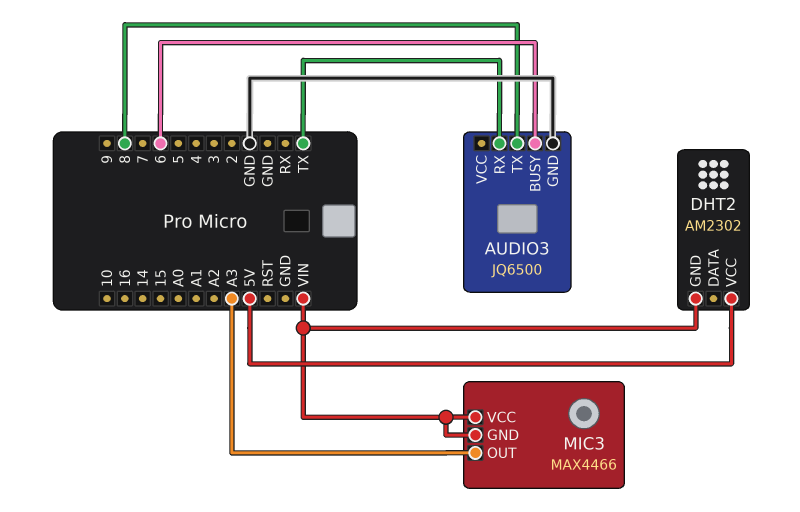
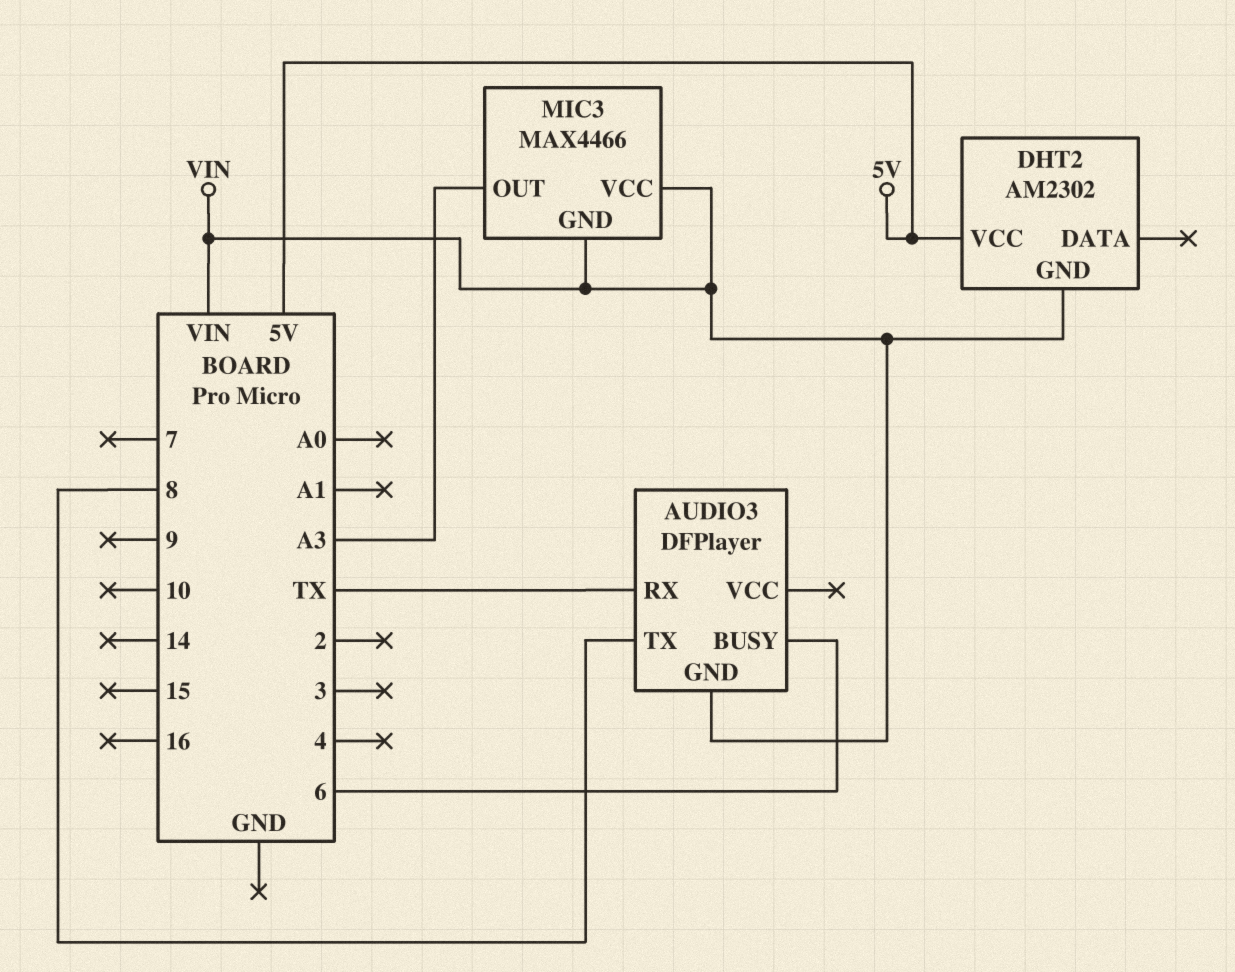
AUDIO3: JQ6500 -> DFPlayer
AUDIO3 pin GND: GND -> VIN

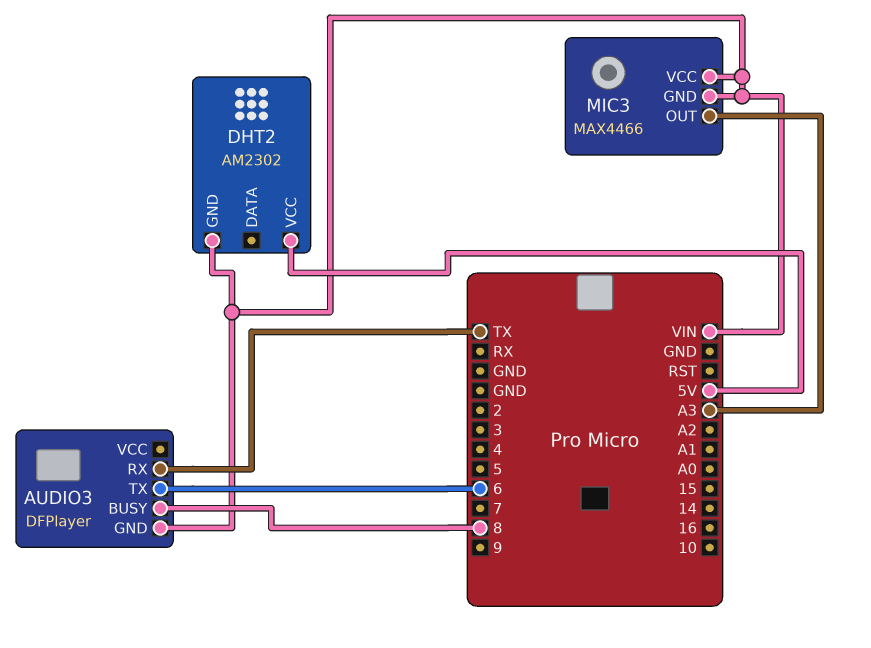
AUDIO3 pin BUSY: 6 -> 8
AUDIO3 pin TX: 8 -> 6

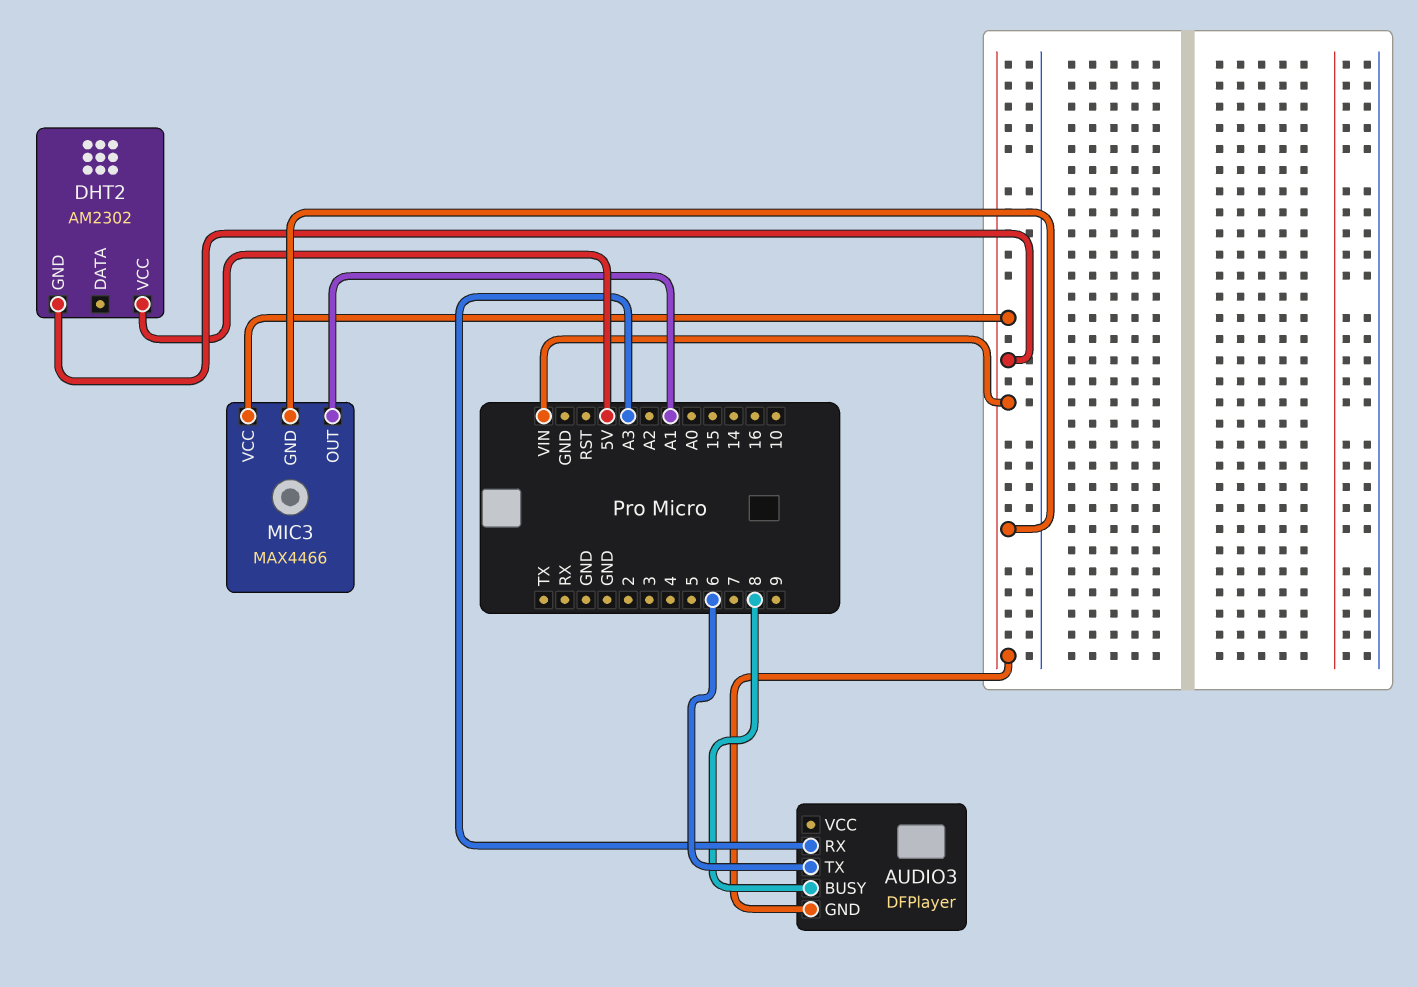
AUDIO3 pin RX: TX -> A3
MIC3 pin OUT: A3 -> A1

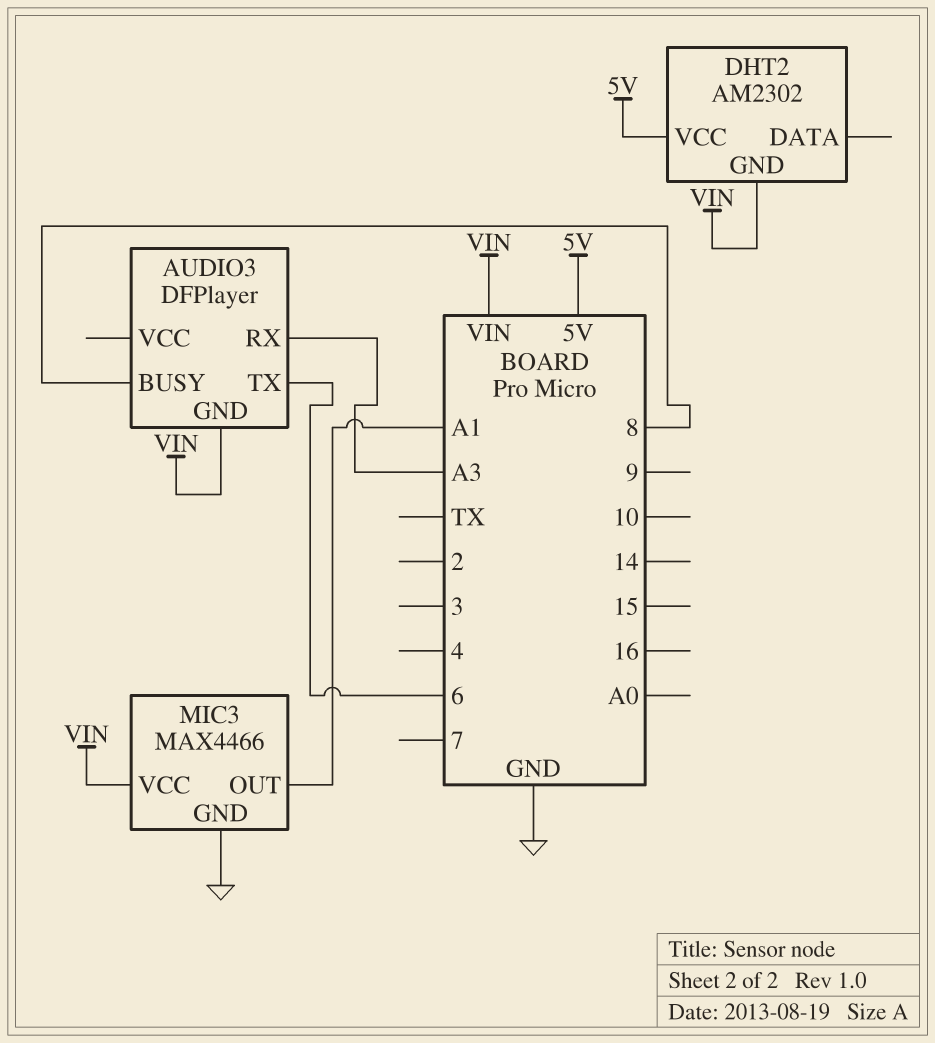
MIC3 pin GND: VIN -> GND

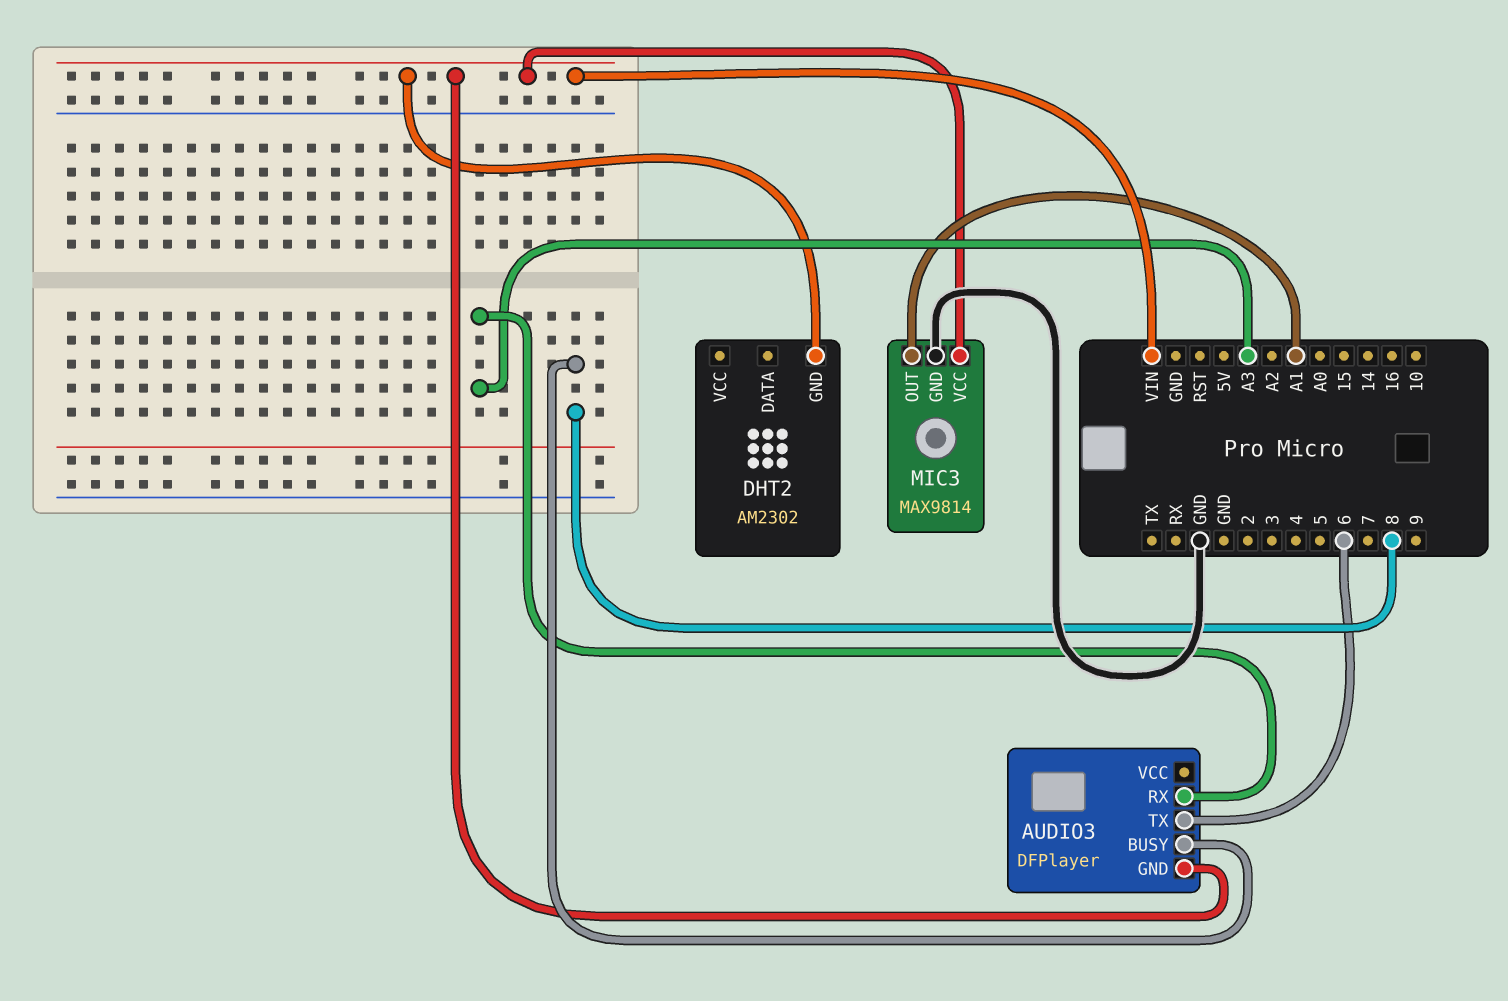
DHT2 pin VCC: 5V -> none
MIC3: MAX4466 -> MAX9814

